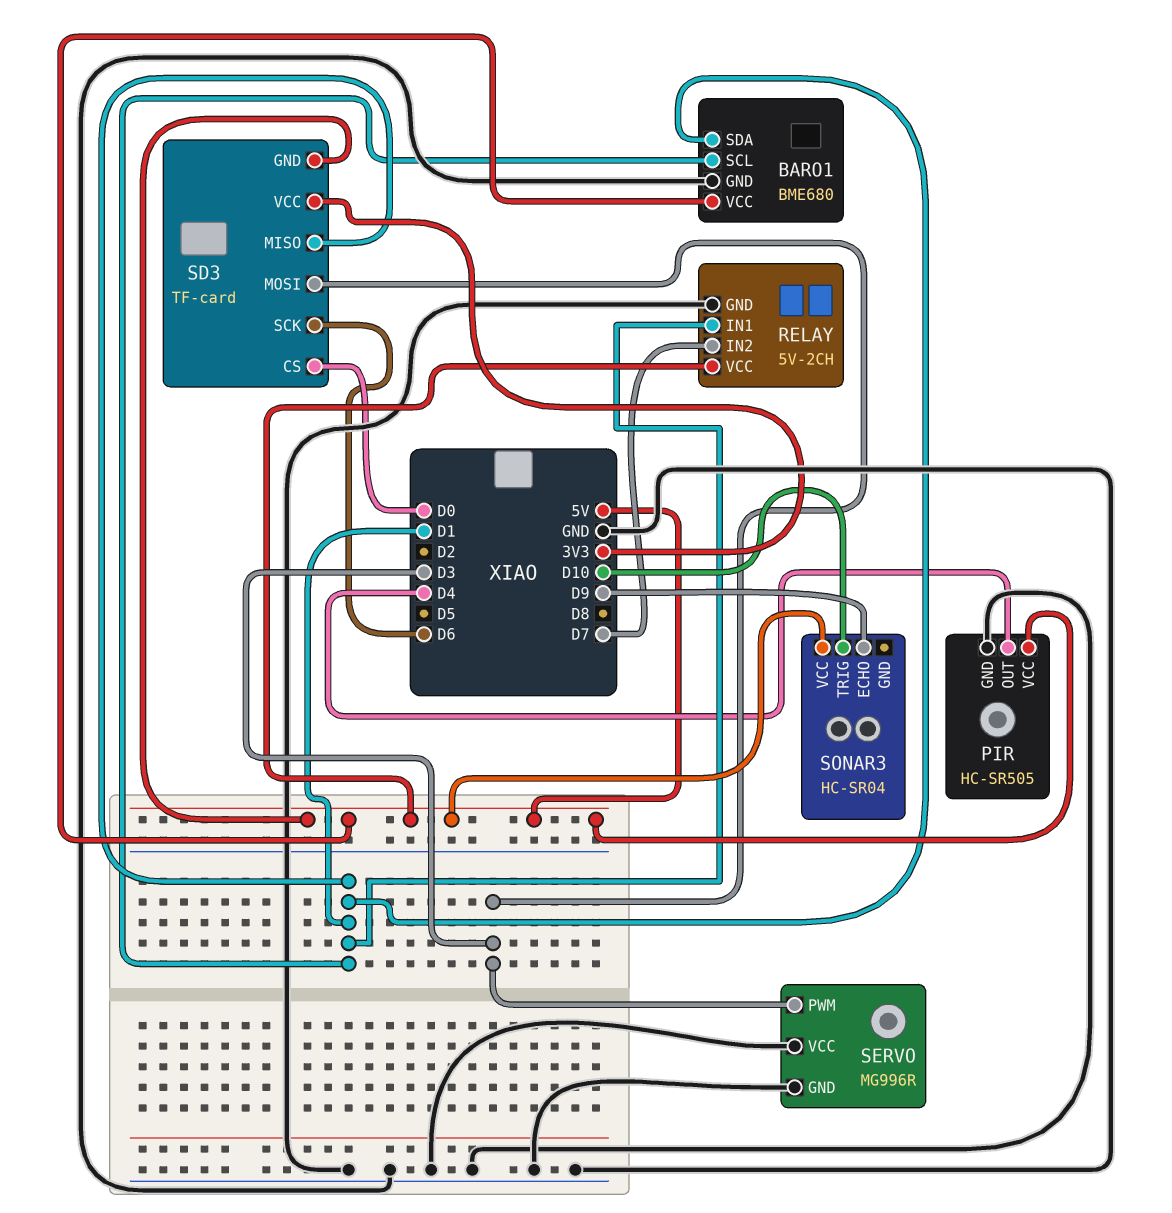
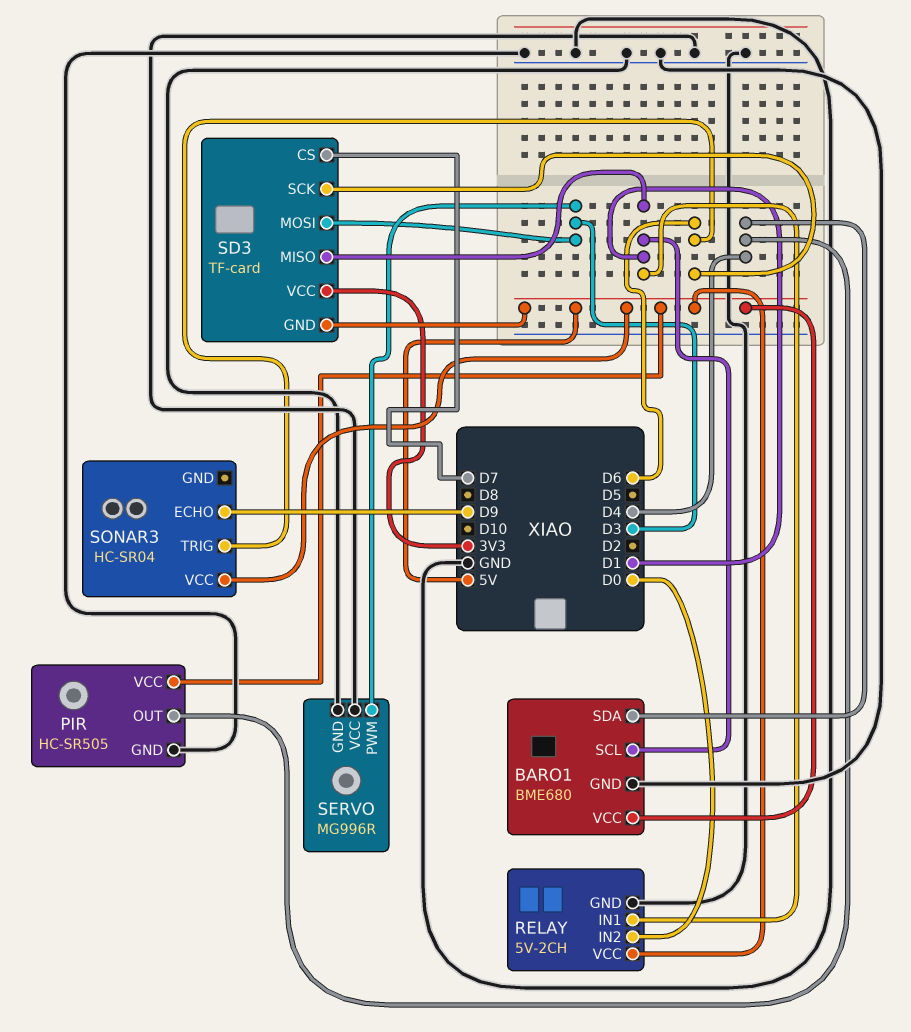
BARO1 pin SDA: D1 -> D4
RELAY pin IN2: D7 -> D0
SD3 pin CS: D0 -> D7
SONAR3 pin TRIG: D10 -> D6

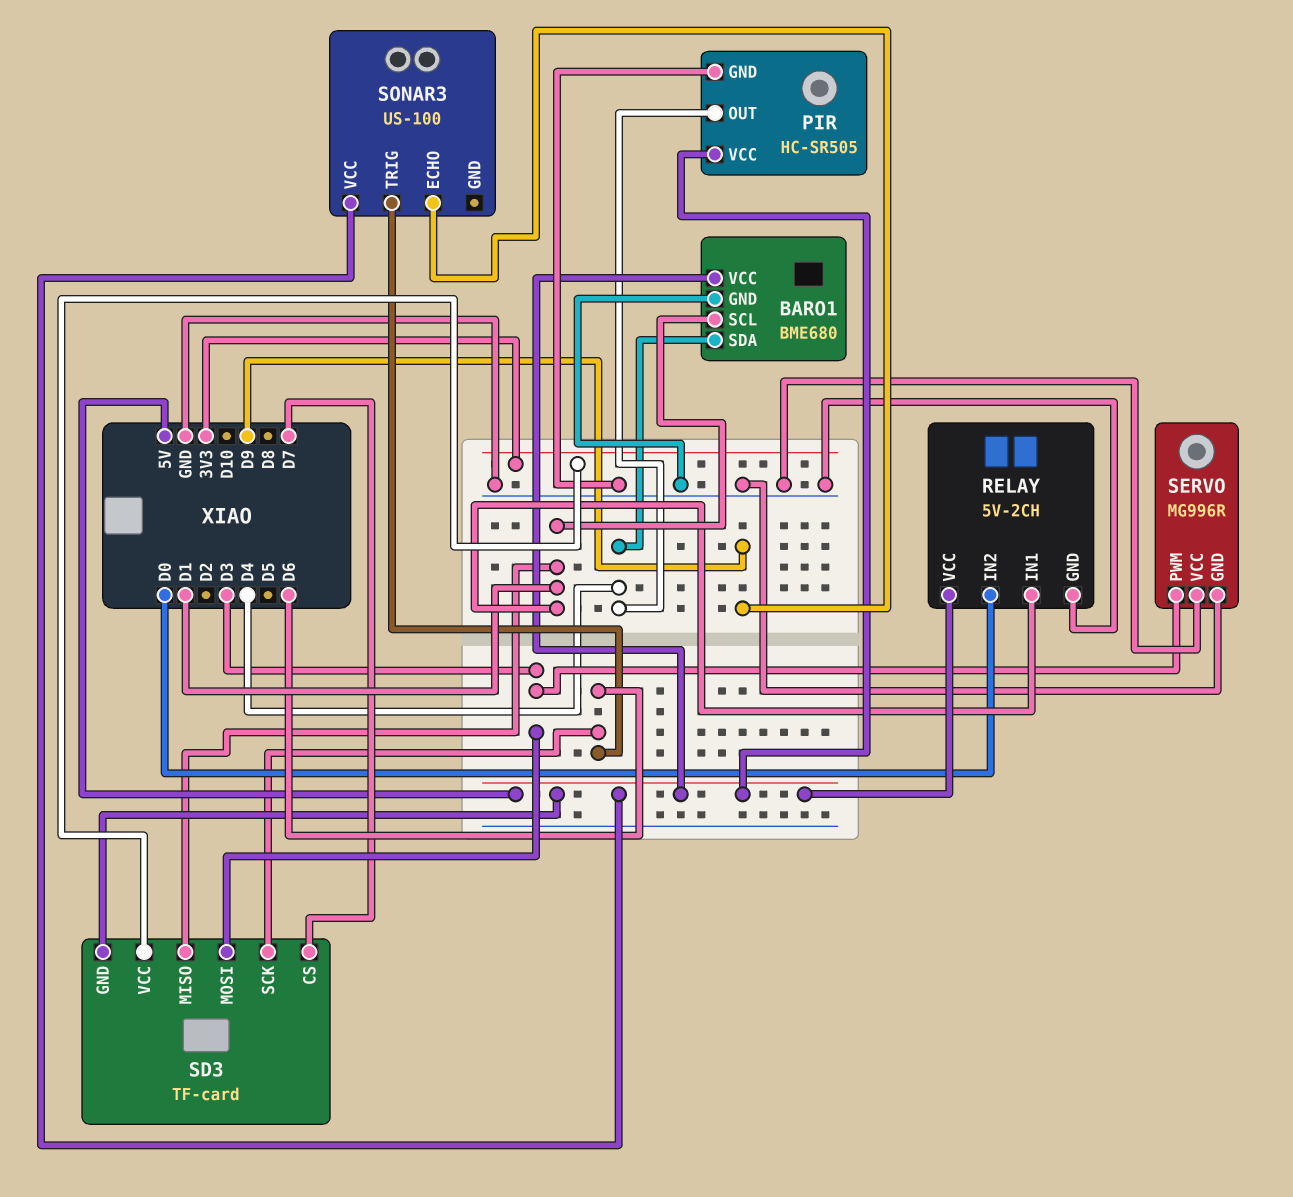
SONAR3: HC-SR04 -> US-100

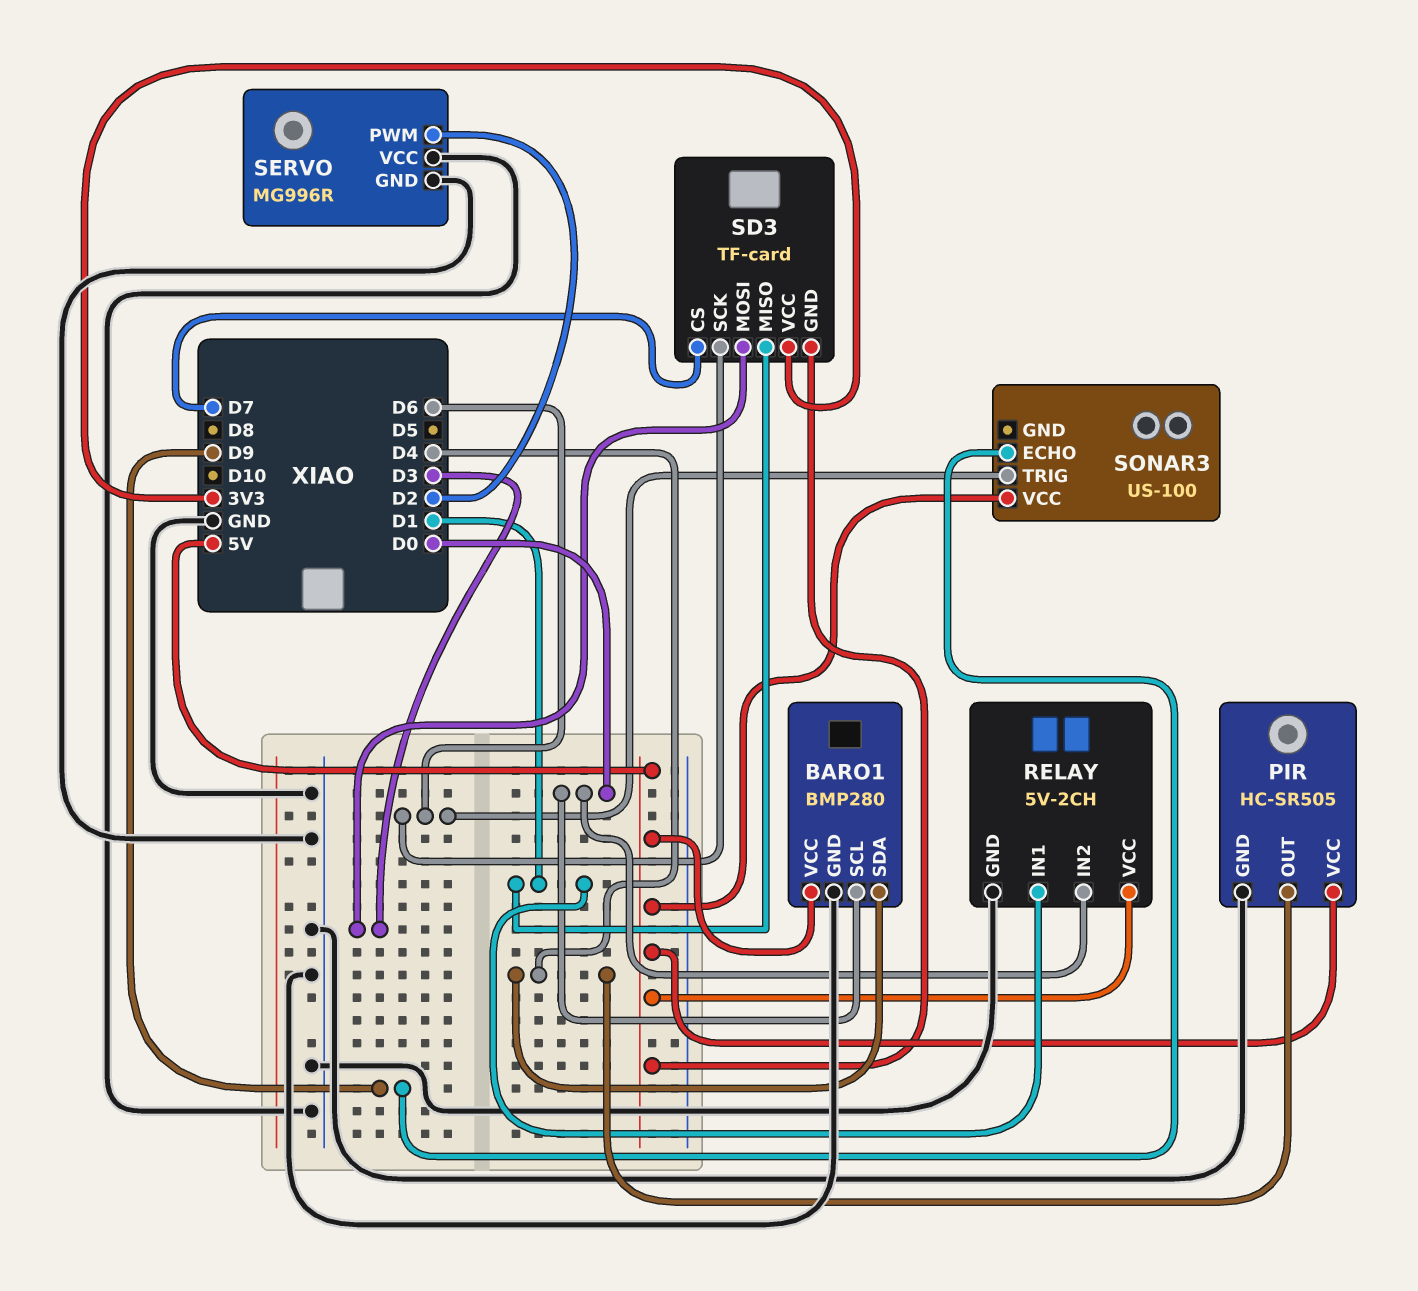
BARO1: BME680 -> BMP280
BARO1 pin SCL: D1 -> D0
SERVO pin PWM: D3 -> D2

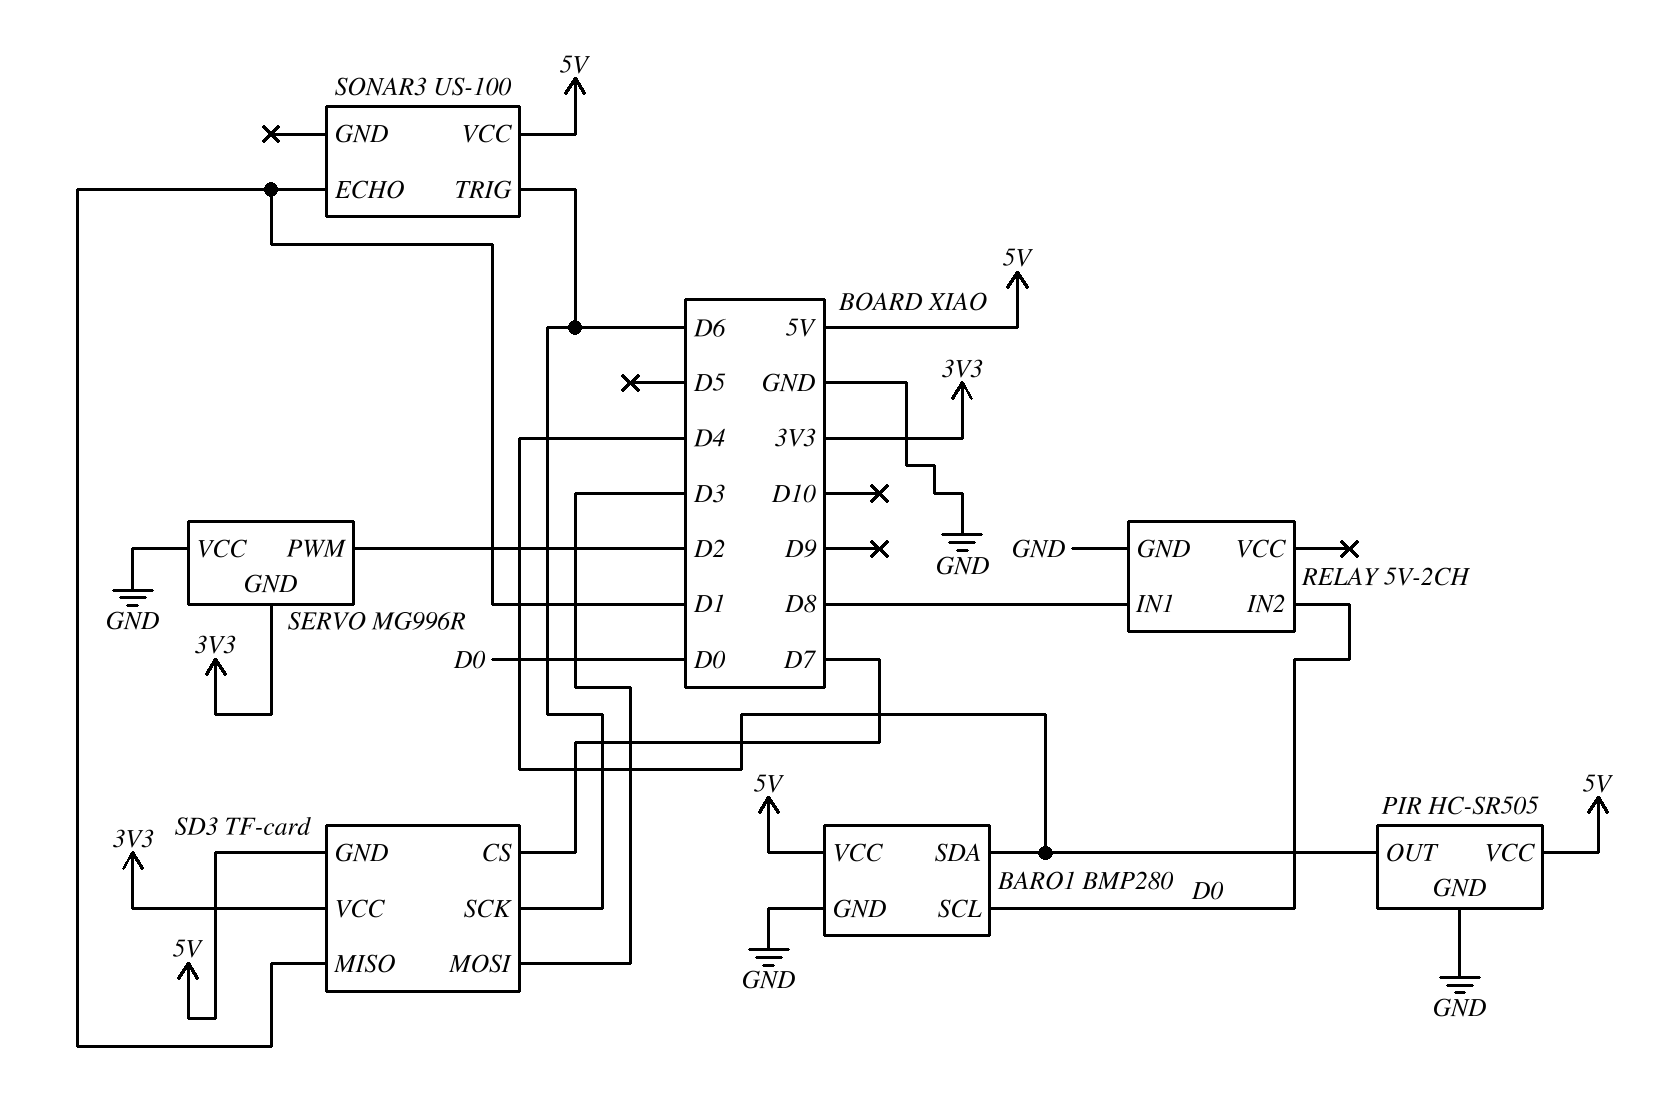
RELAY pin IN1: D1 -> D8
RELAY pin VCC: 5V -> none
SERVO pin GND: GND -> 3V3
SONAR3 pin ECHO: D9 -> D1

